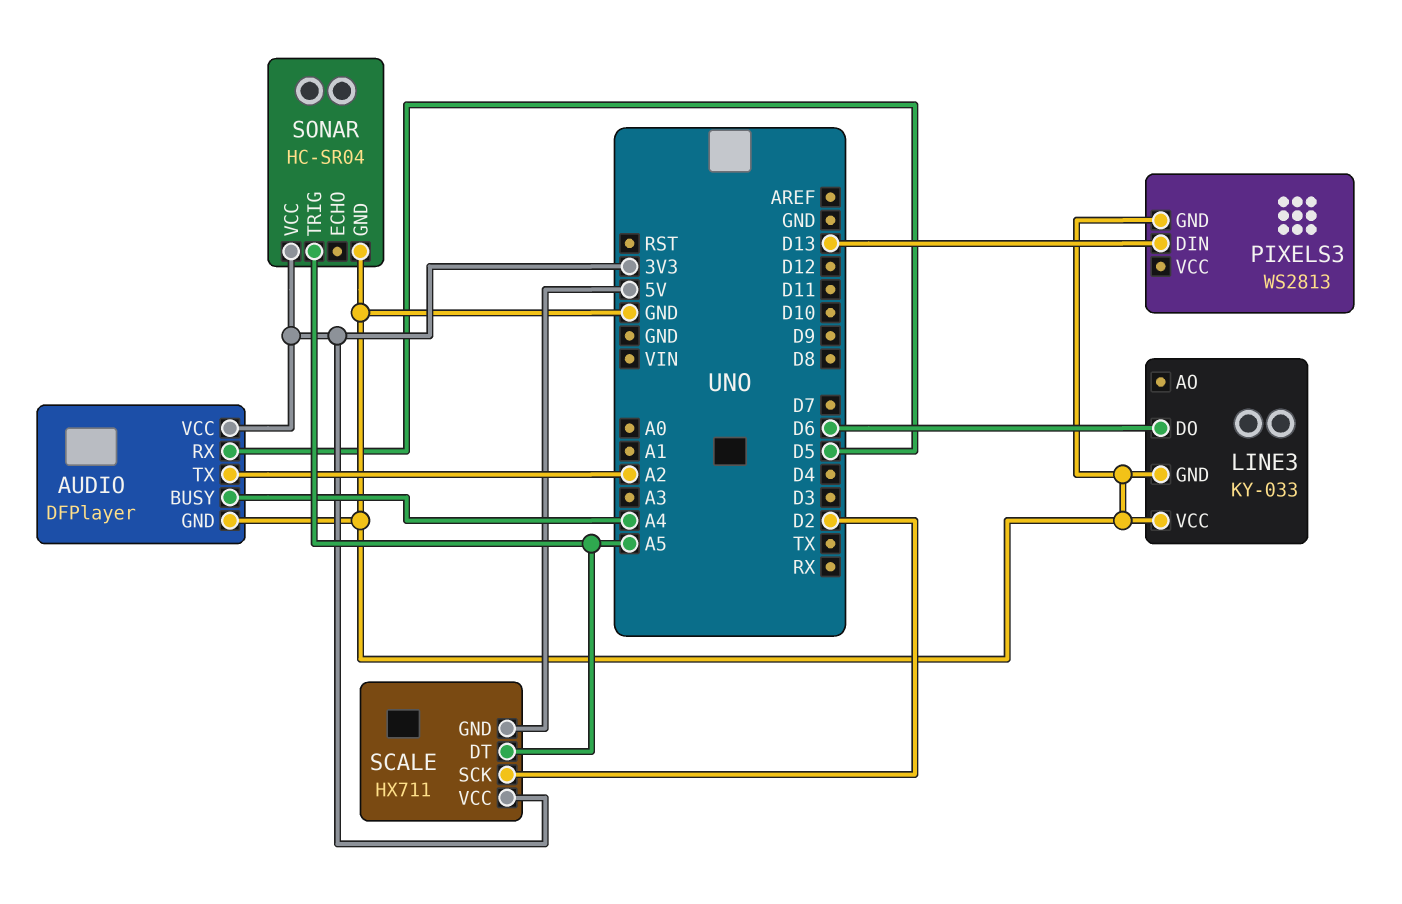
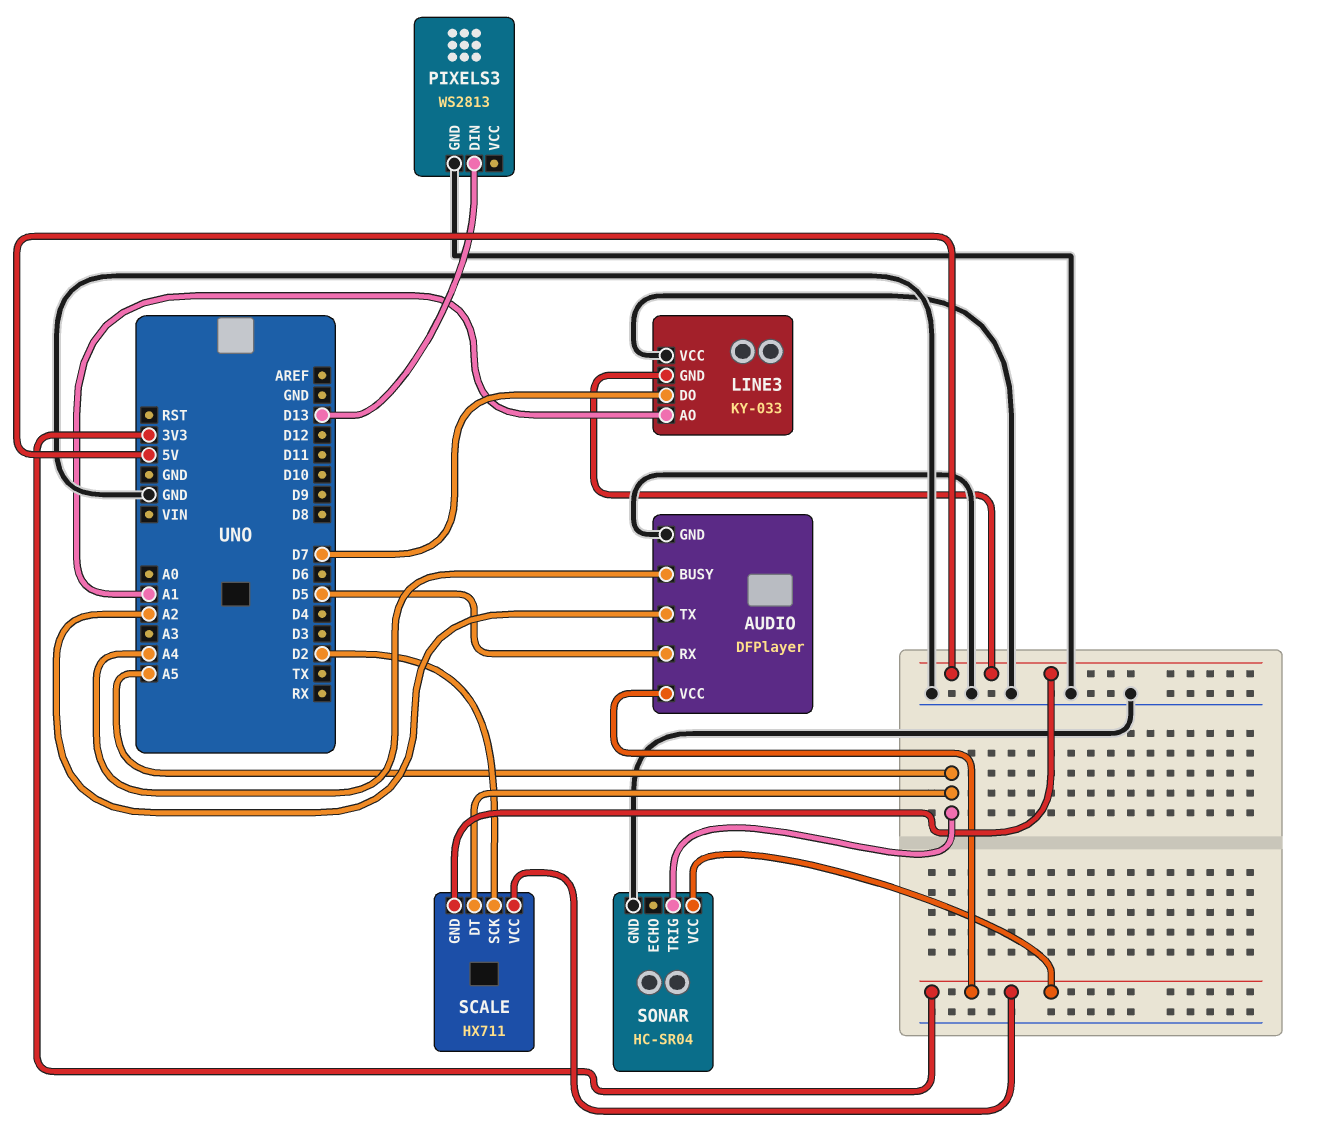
LINE3 pin AO: none -> A1
LINE3 pin DO: D6 -> D7
LINE3 pin GND: GND -> 5V

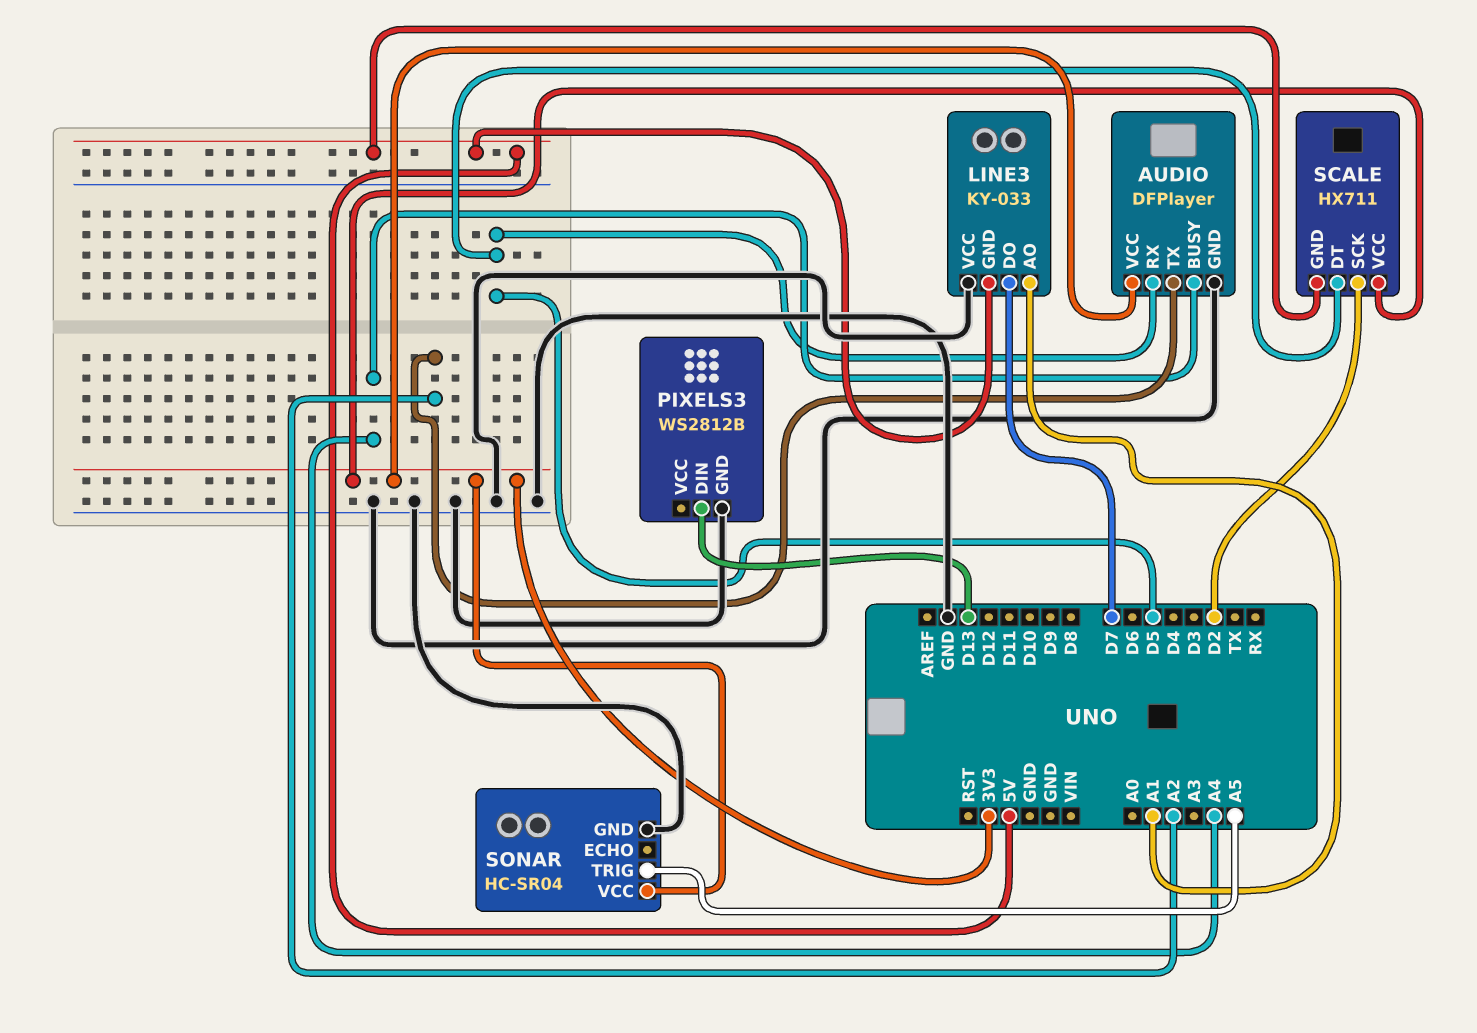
PIXELS3: WS2813 -> WS2812B
SCALE pin DT: A5 -> D5

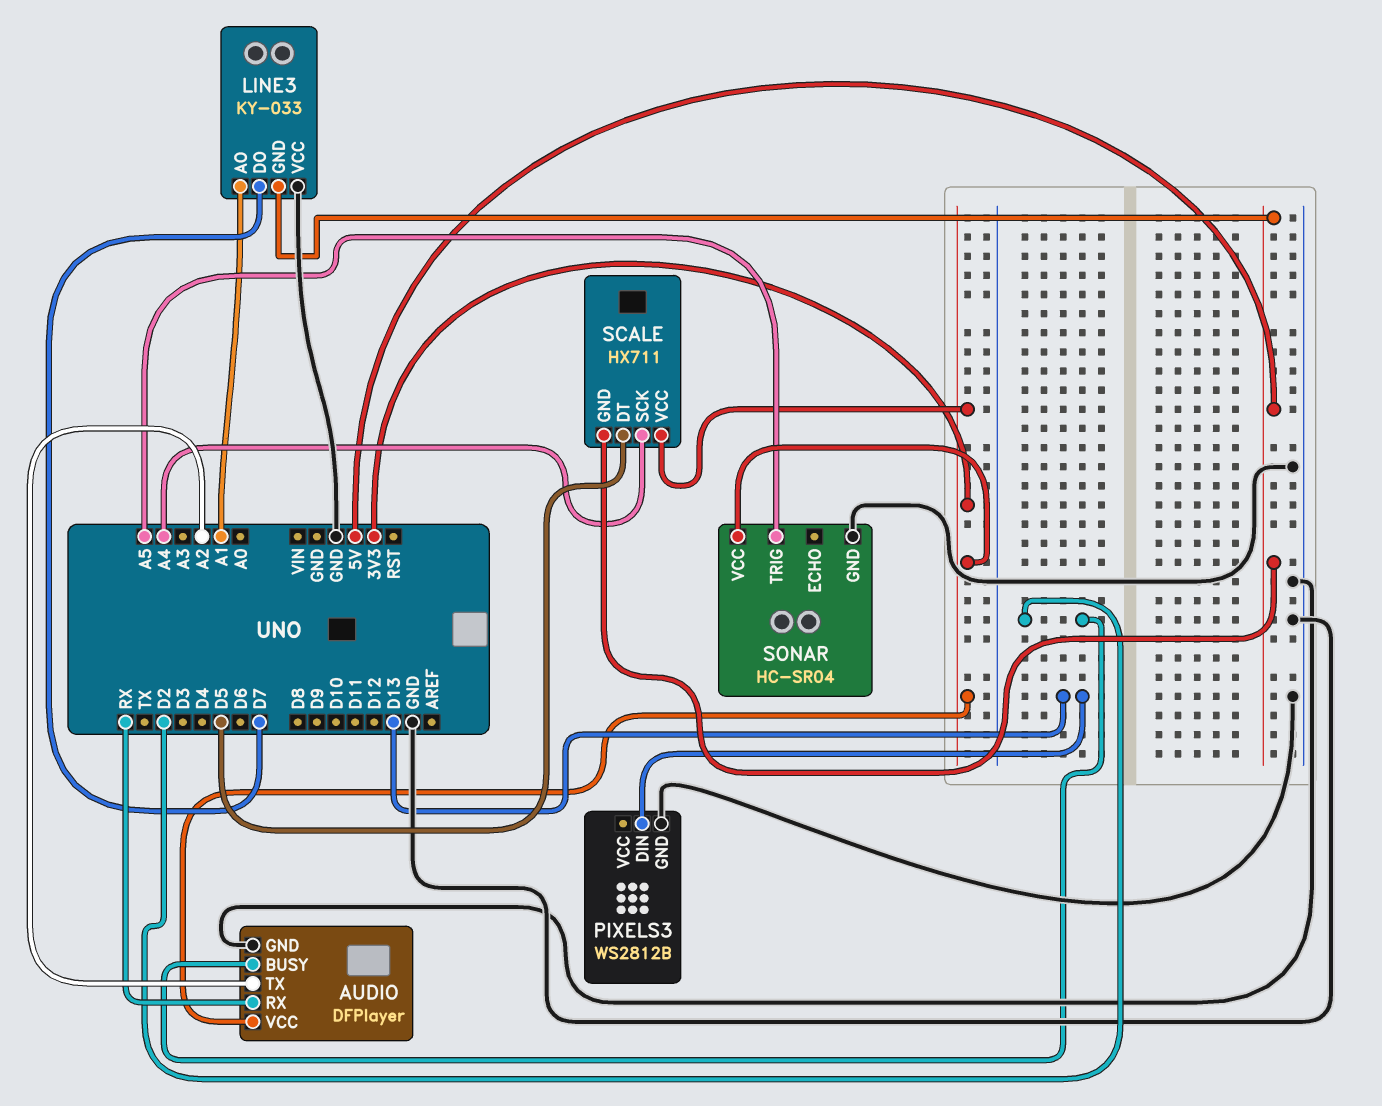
AUDIO pin BUSY: A4 -> D2
AUDIO pin RX: D5 -> RX
SCALE pin SCK: D2 -> A4

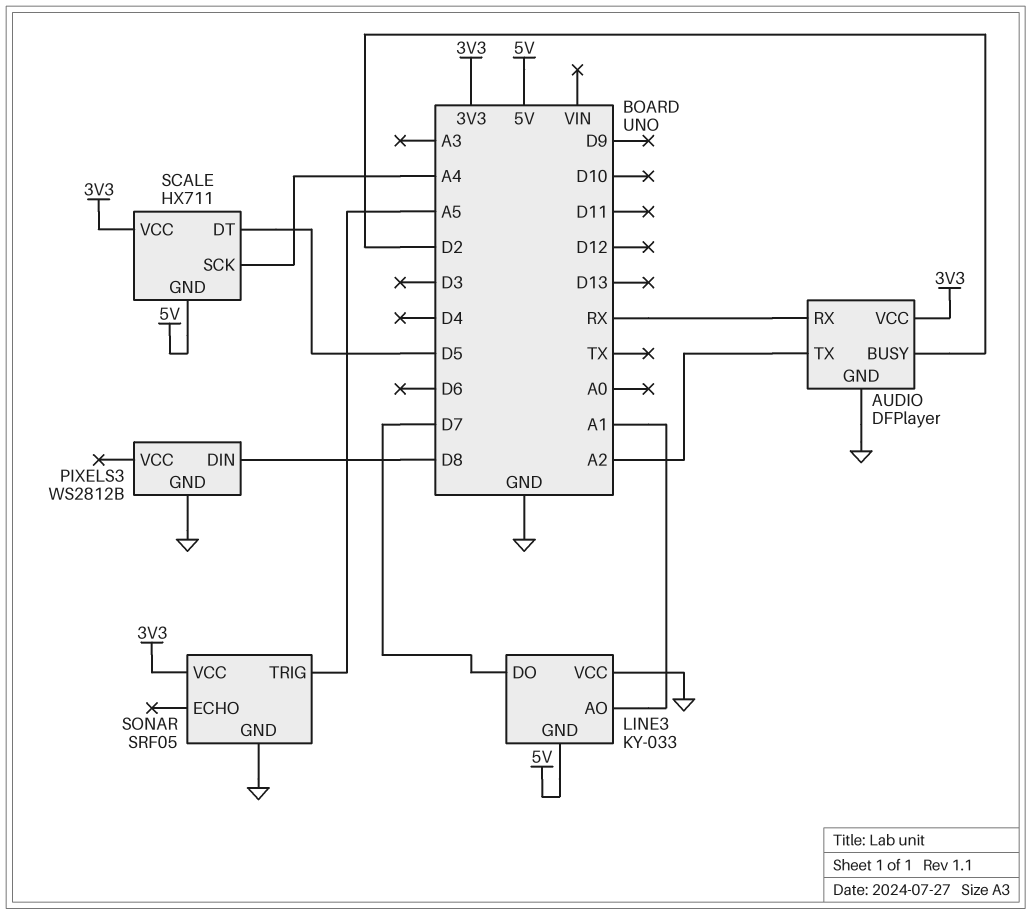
PIXELS3 pin DIN: D13 -> D8
SONAR: HC-SR04 -> SRF05

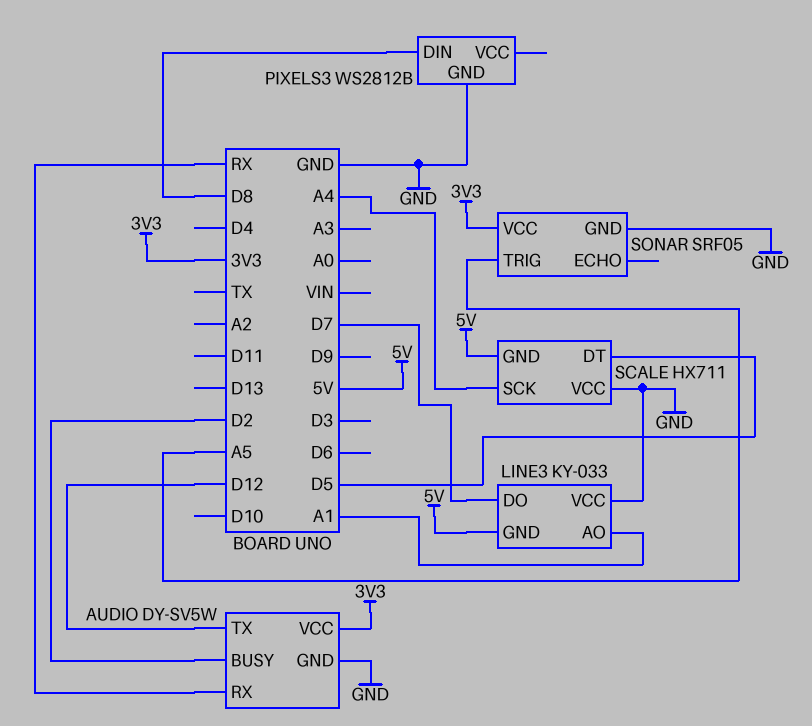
AUDIO: DFPlayer -> DY-SV5W
AUDIO pin TX: A2 -> D12
SCALE pin VCC: 3V3 -> GND

